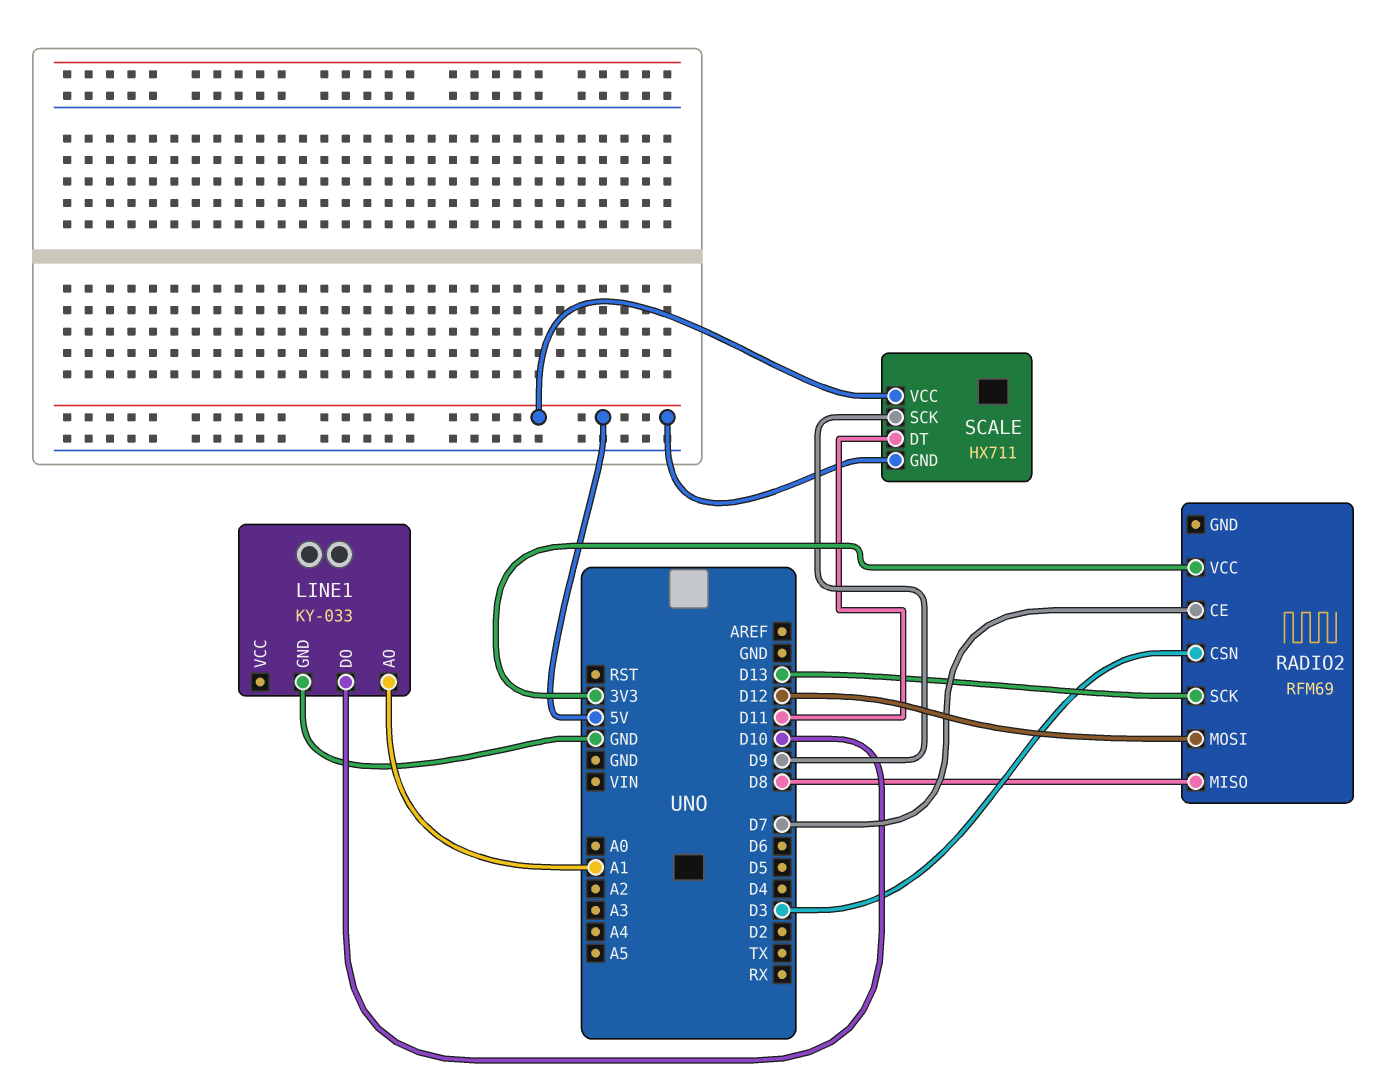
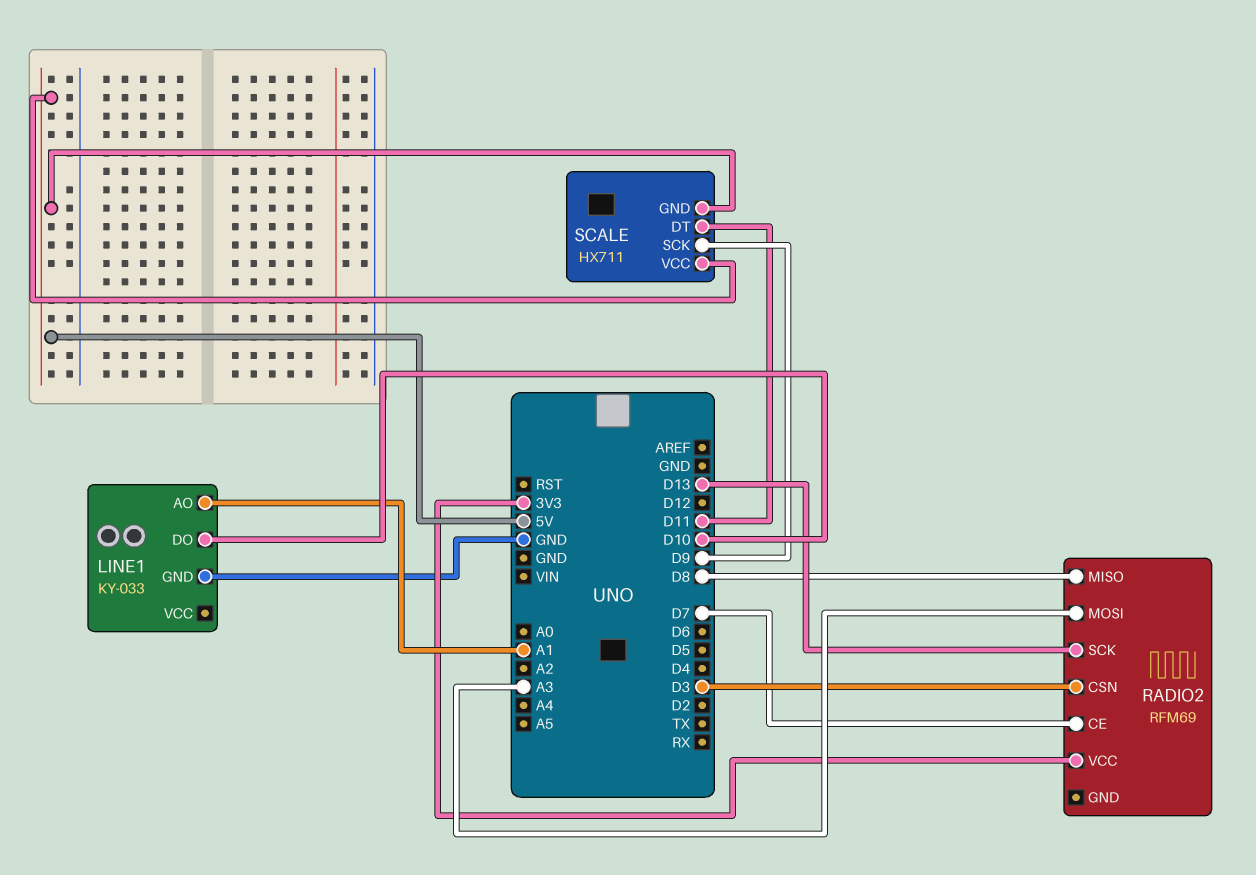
RADIO2 pin MOSI: D12 -> A3

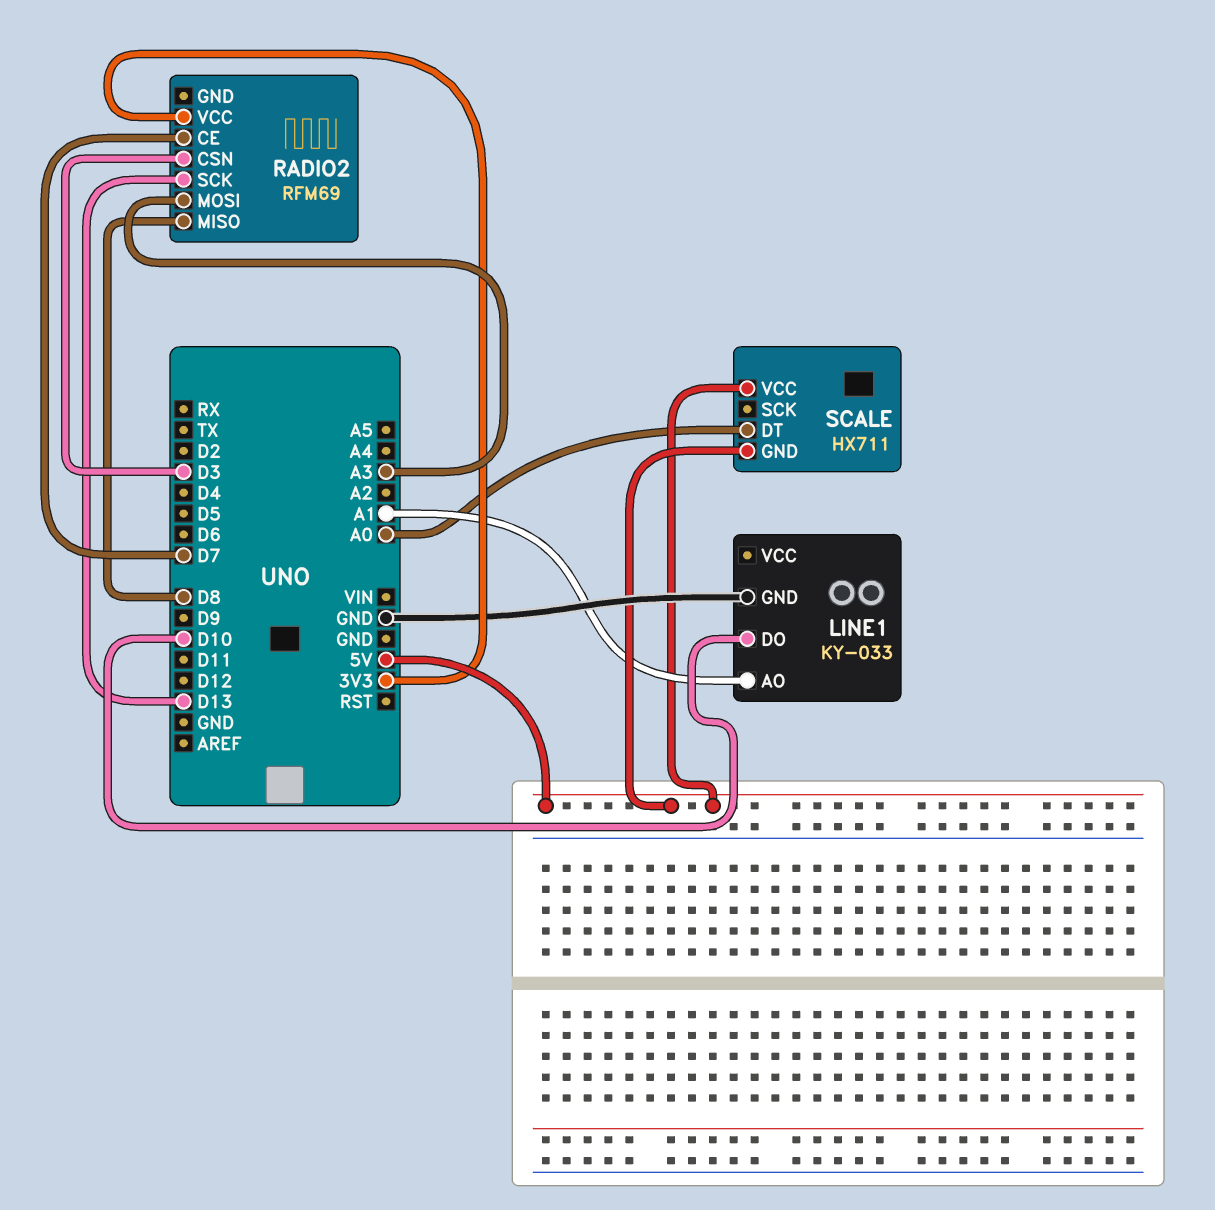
SCALE pin DT: D11 -> A0
SCALE pin SCK: D9 -> none

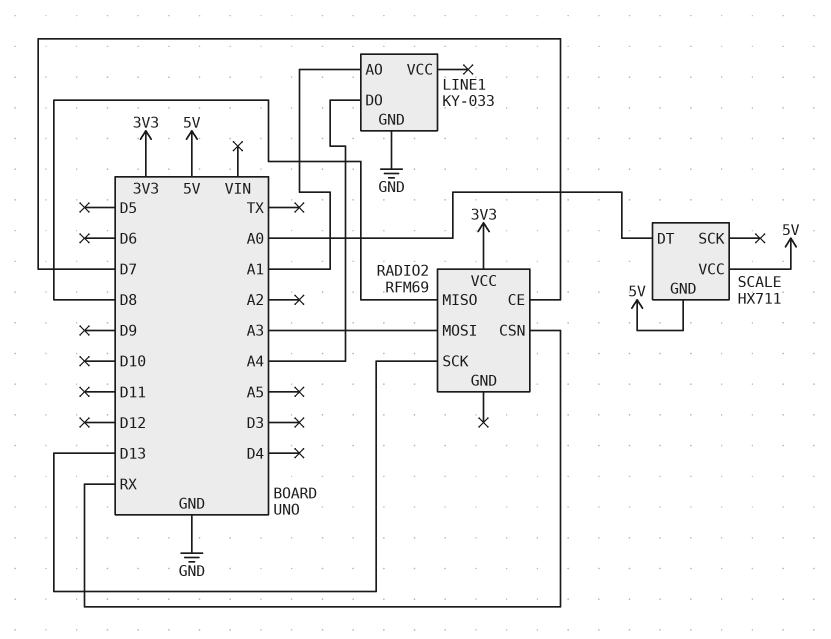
LINE1 pin DO: D10 -> A4
RADIO2 pin CSN: D3 -> RX

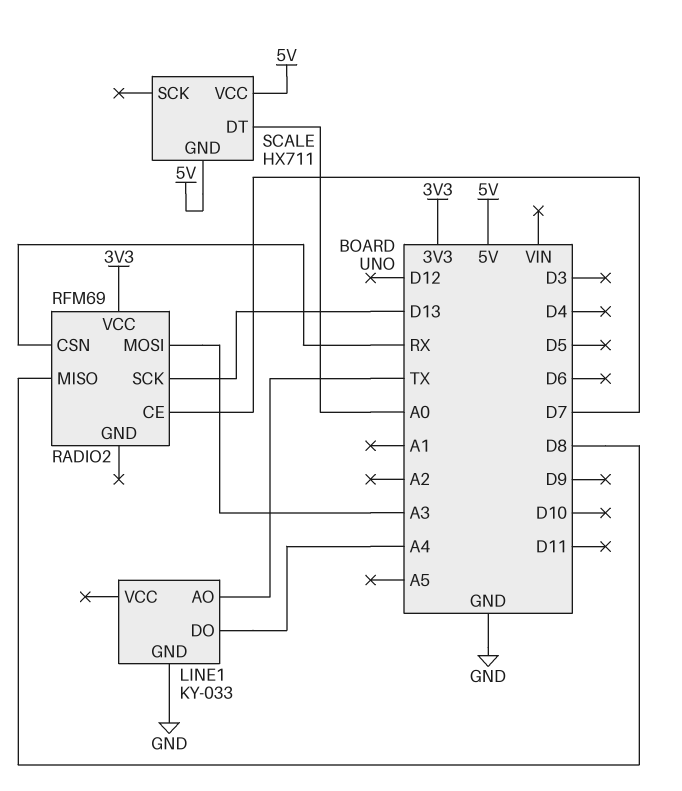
LINE1 pin AO: A1 -> TX

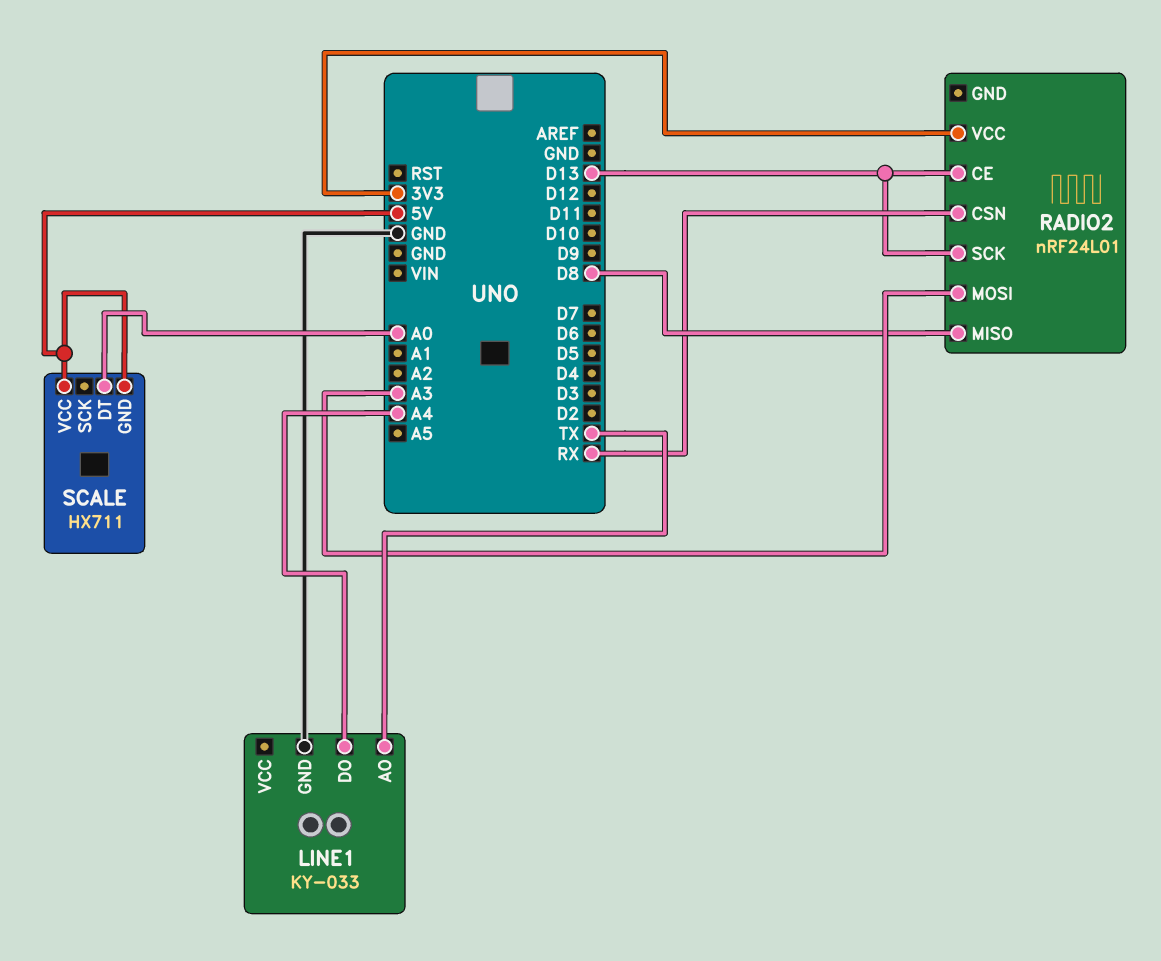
RADIO2: RFM69 -> nRF24L01
RADIO2 pin CE: D7 -> D13

